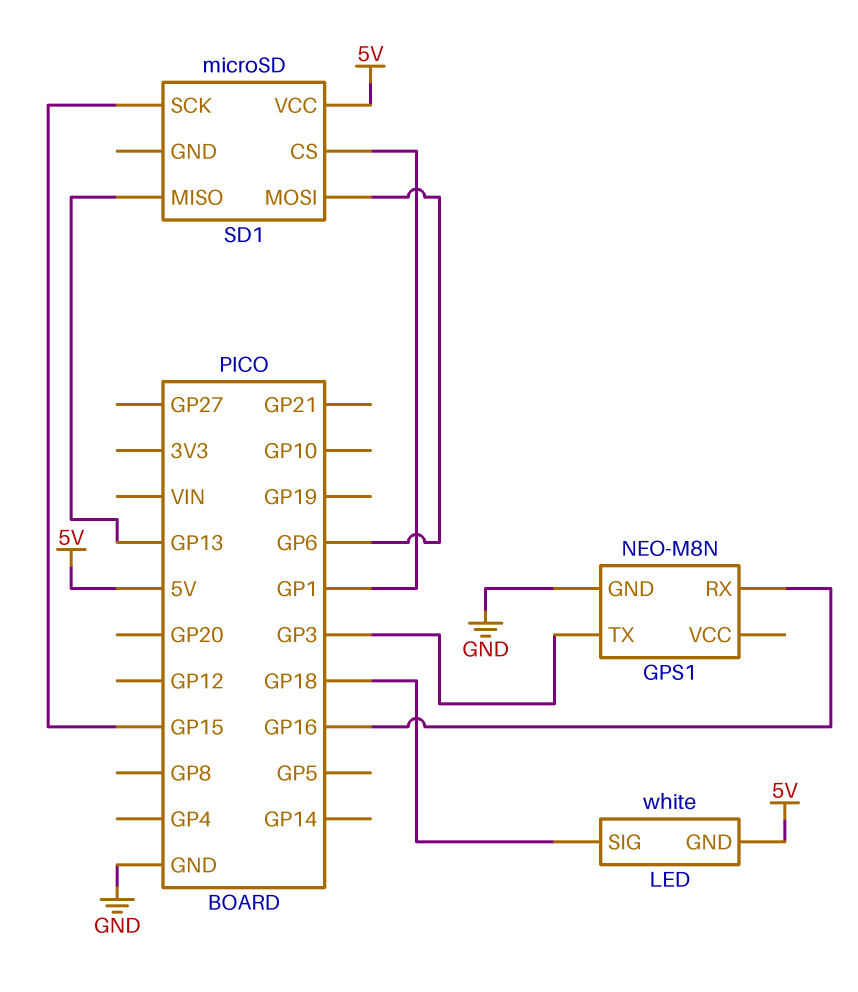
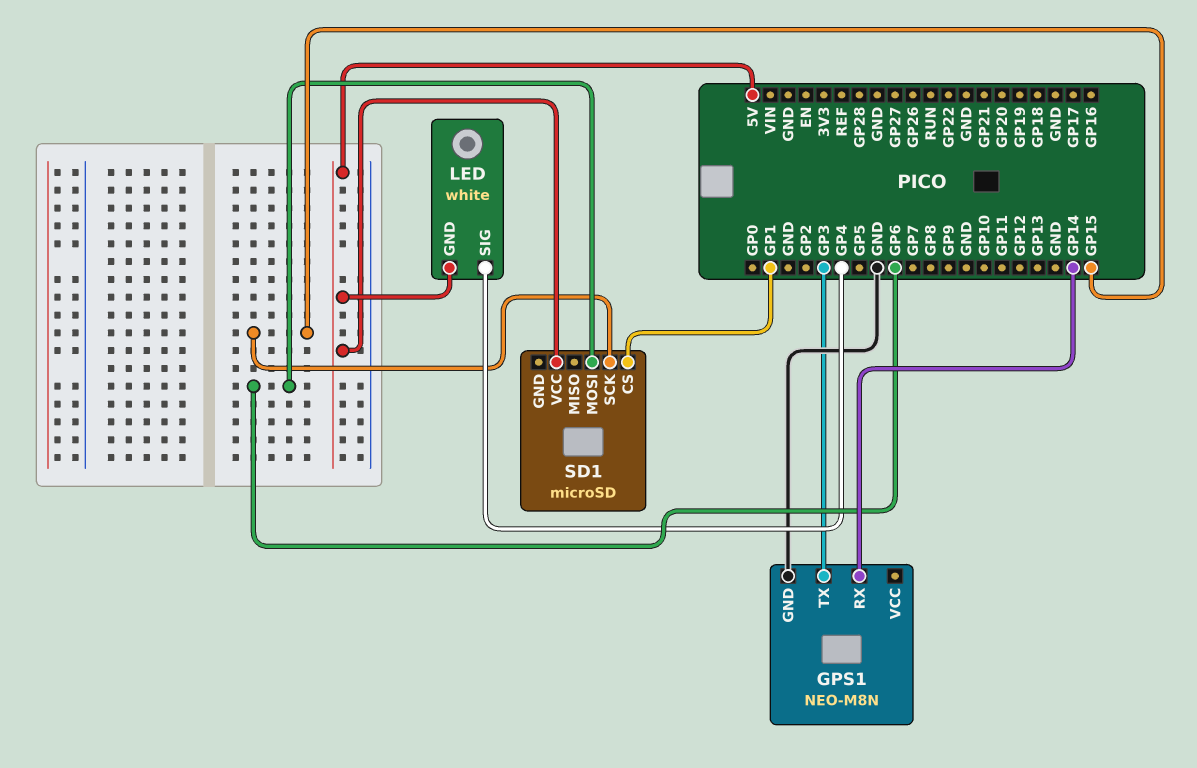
GPS1 pin RX: GP16 -> GP14
LED pin SIG: GP18 -> GP4
SD1 pin MISO: GP13 -> none

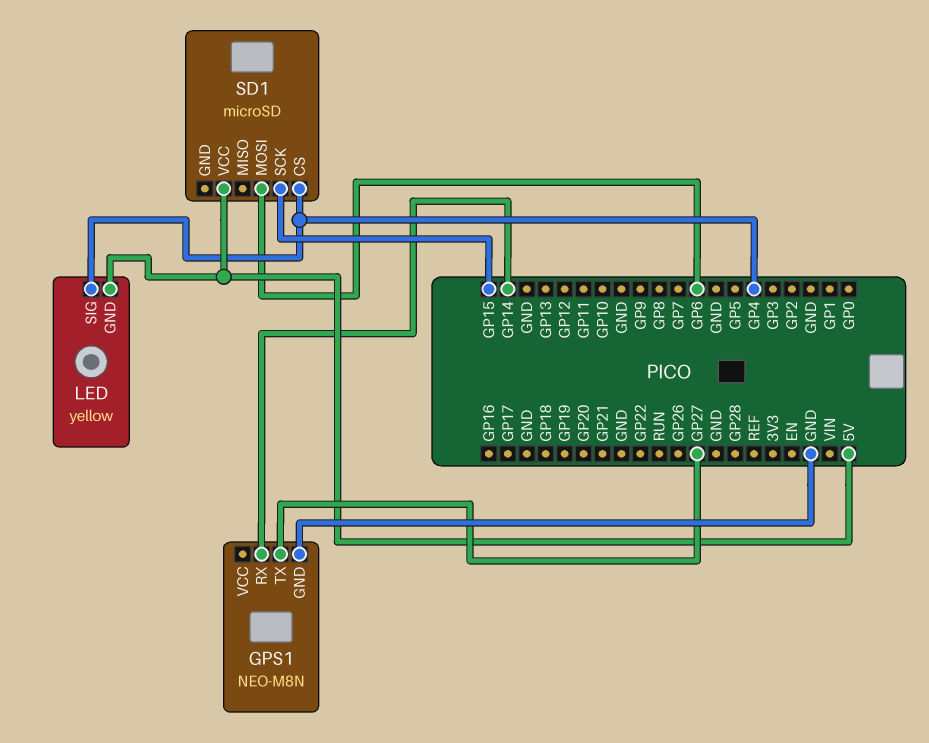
GPS1 pin TX: GP3 -> GP27
LED: white -> yellow
SD1 pin CS: GP1 -> GP4

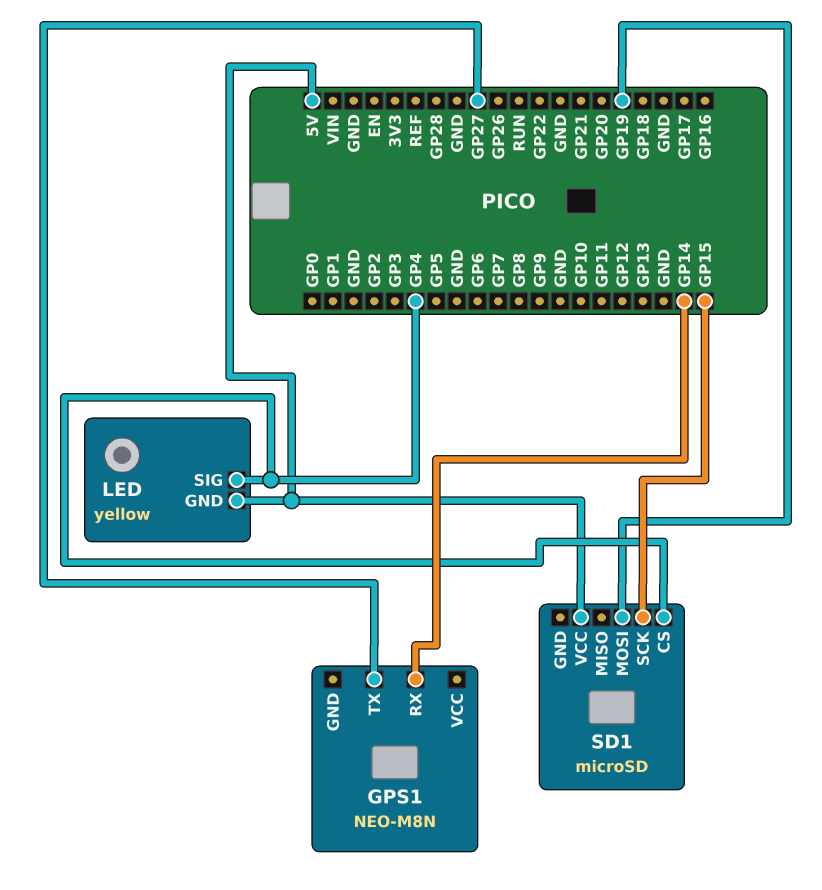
GPS1 pin GND: GND -> none
SD1 pin MOSI: GP6 -> GP19

